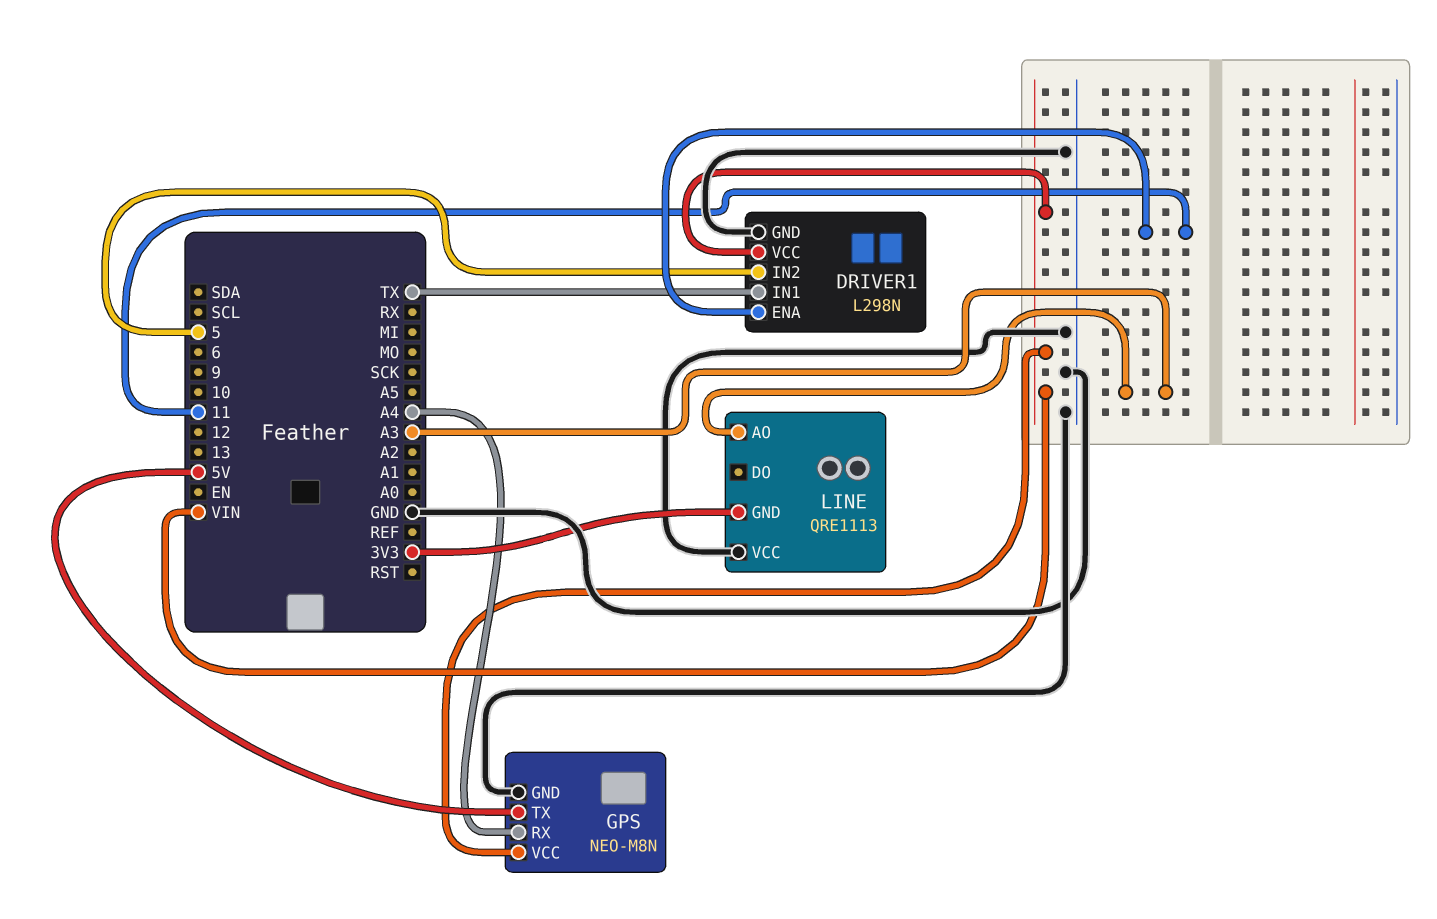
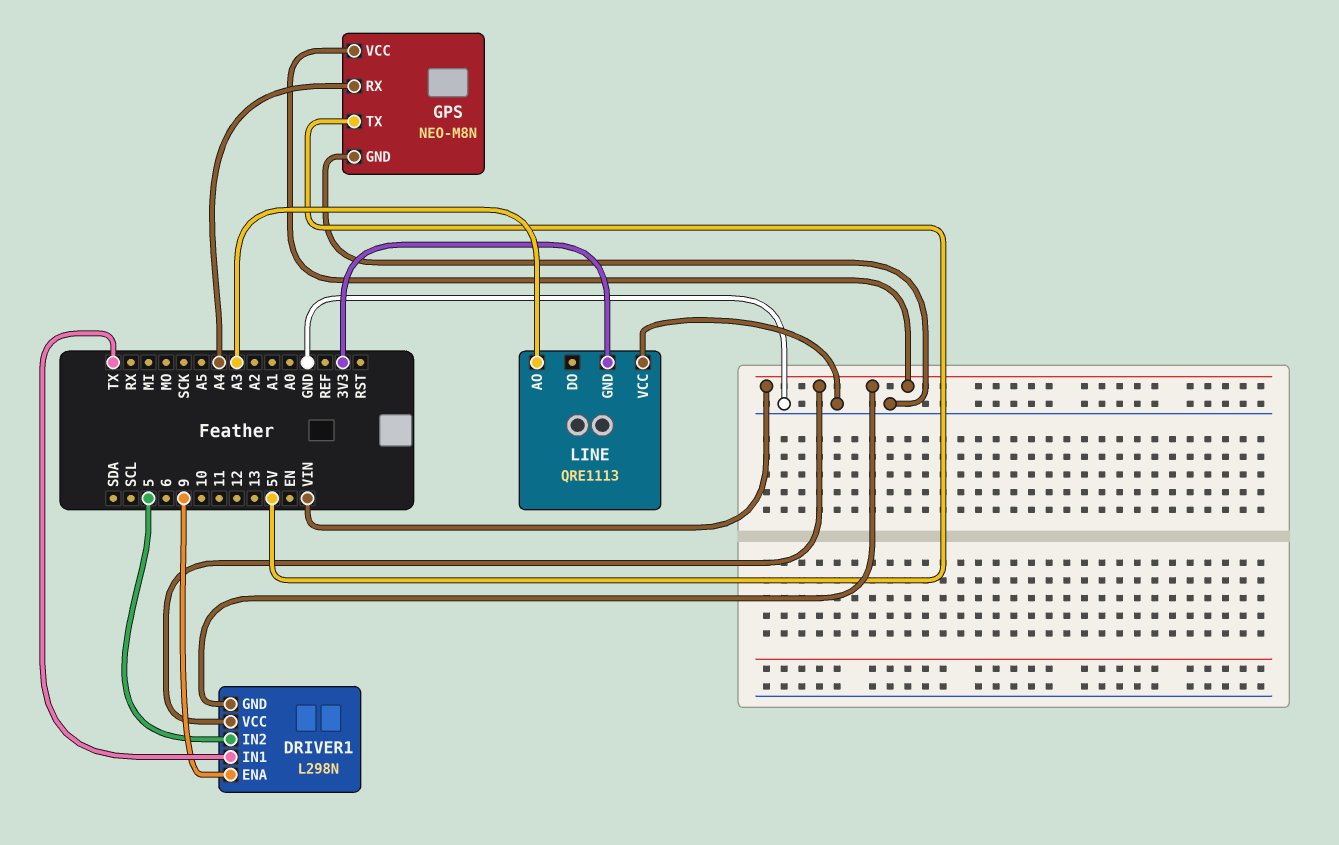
DRIVER1 pin ENA: 11 -> 9
DRIVER1 pin GND: GND -> VIN

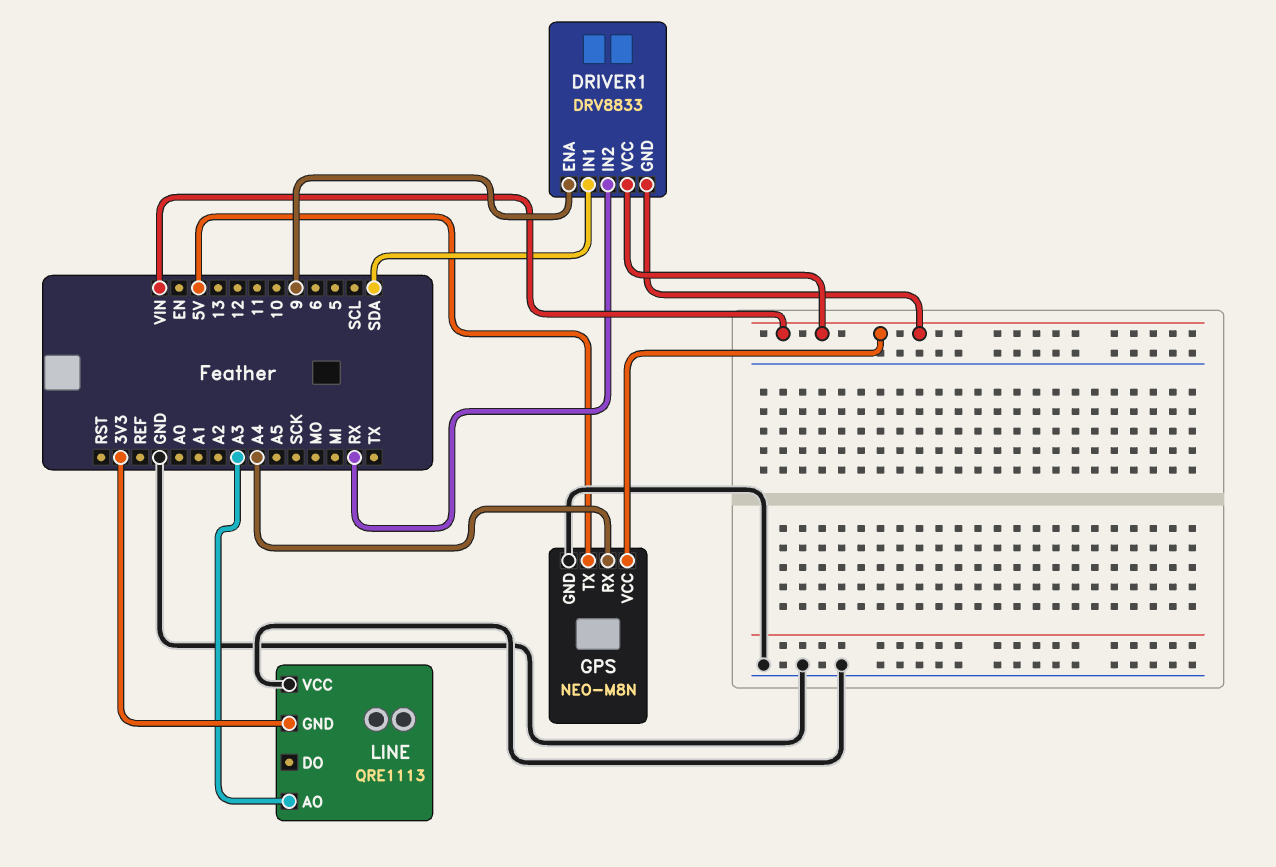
DRIVER1: L298N -> DRV8833
DRIVER1 pin IN1: TX -> SDA
DRIVER1 pin IN2: 5 -> RX

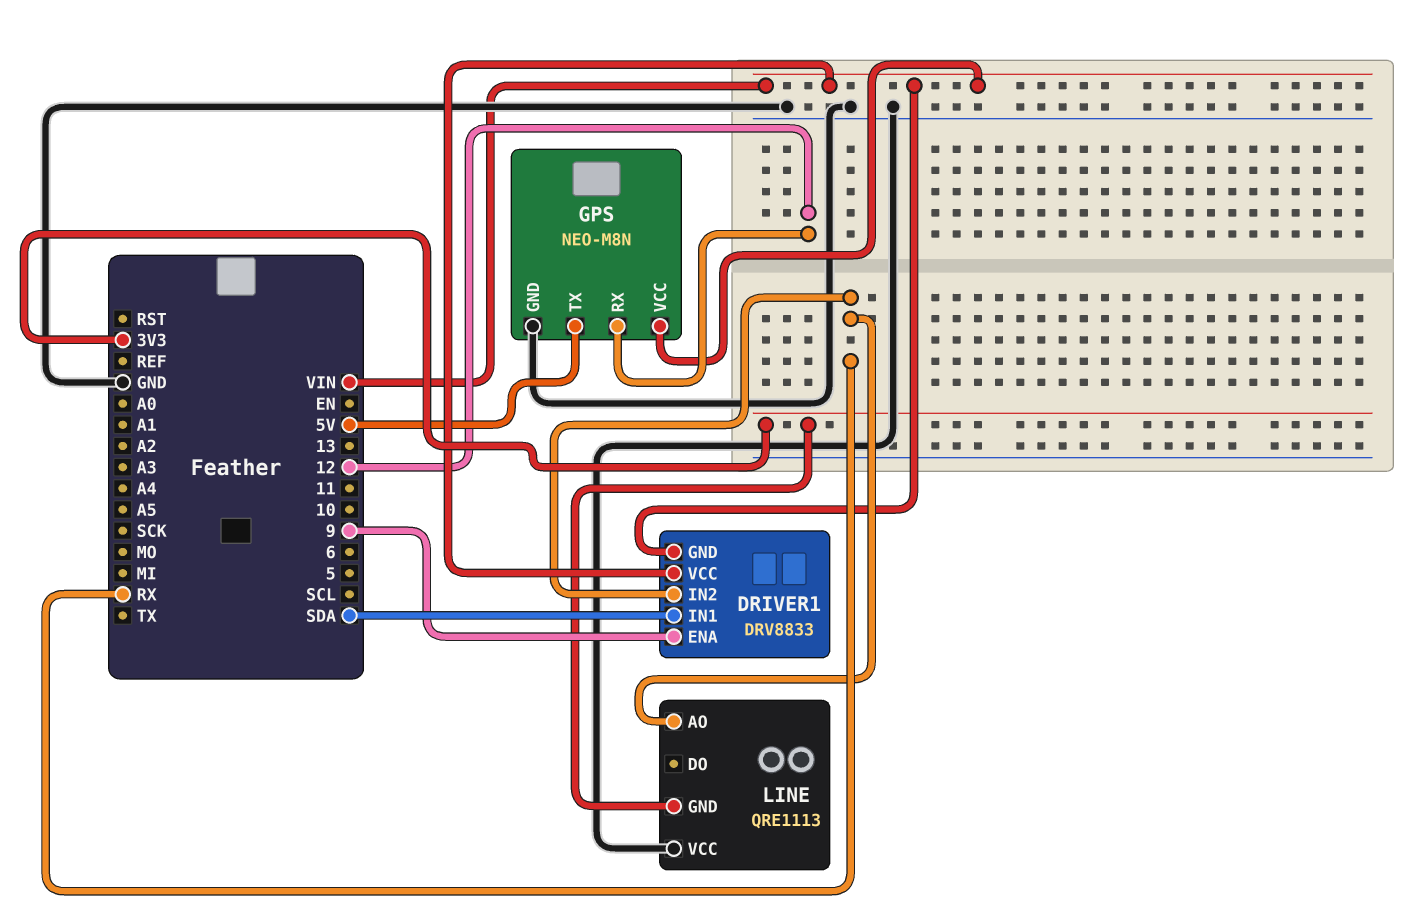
GPS pin RX: A4 -> 12
LINE pin AO: A3 -> RX

